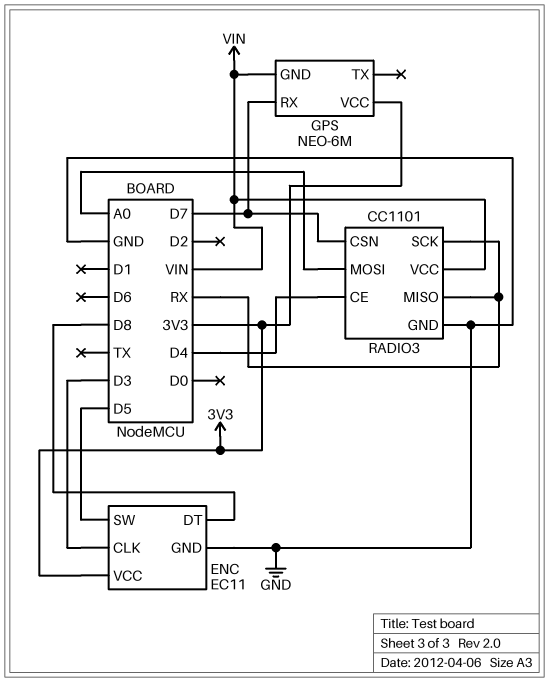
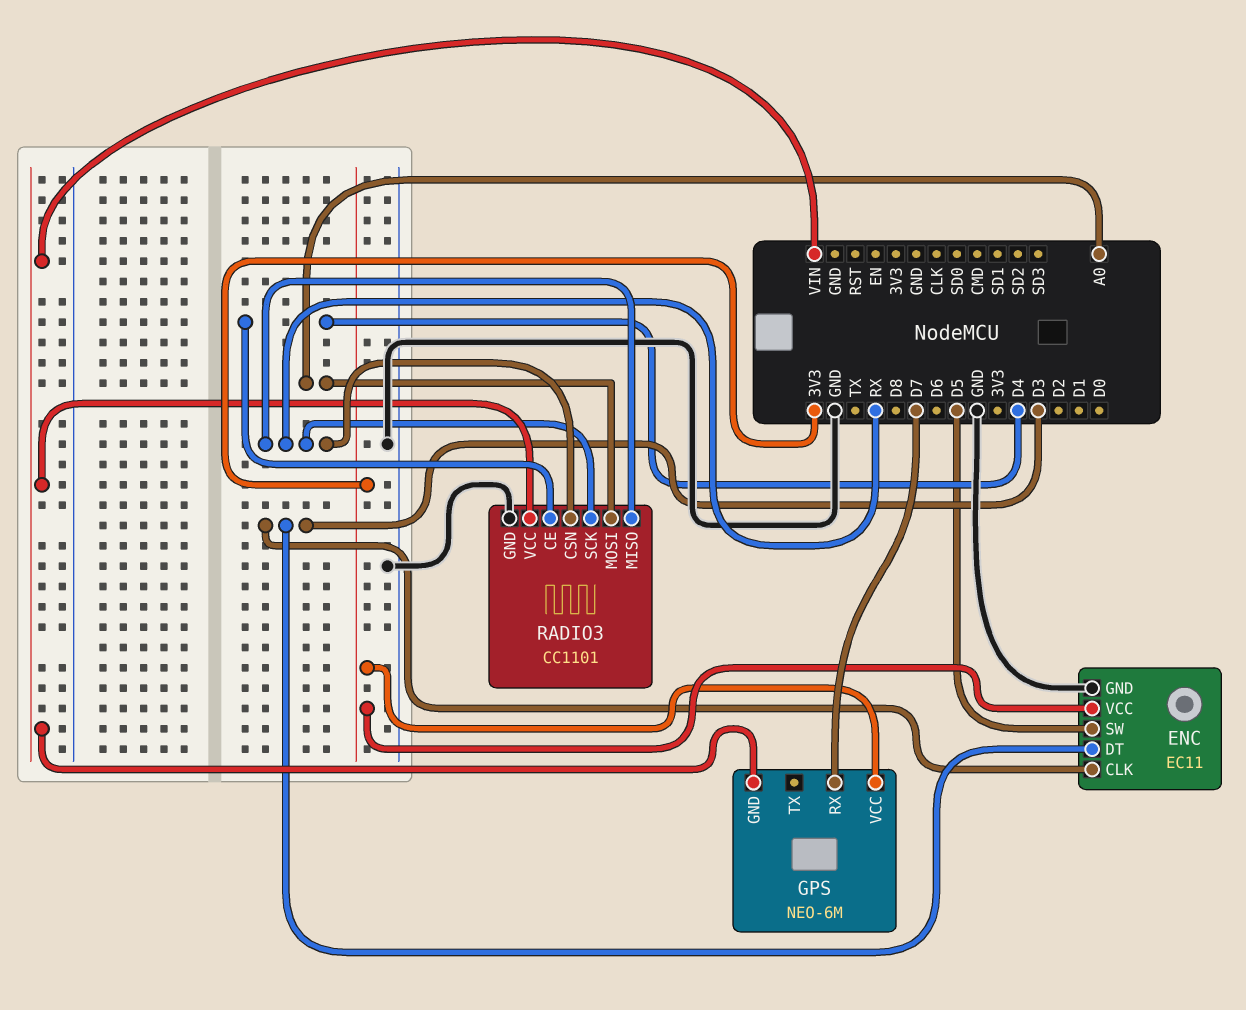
ENC pin DT: D8 -> D3
RADIO3 pin CSN: D7 -> RX

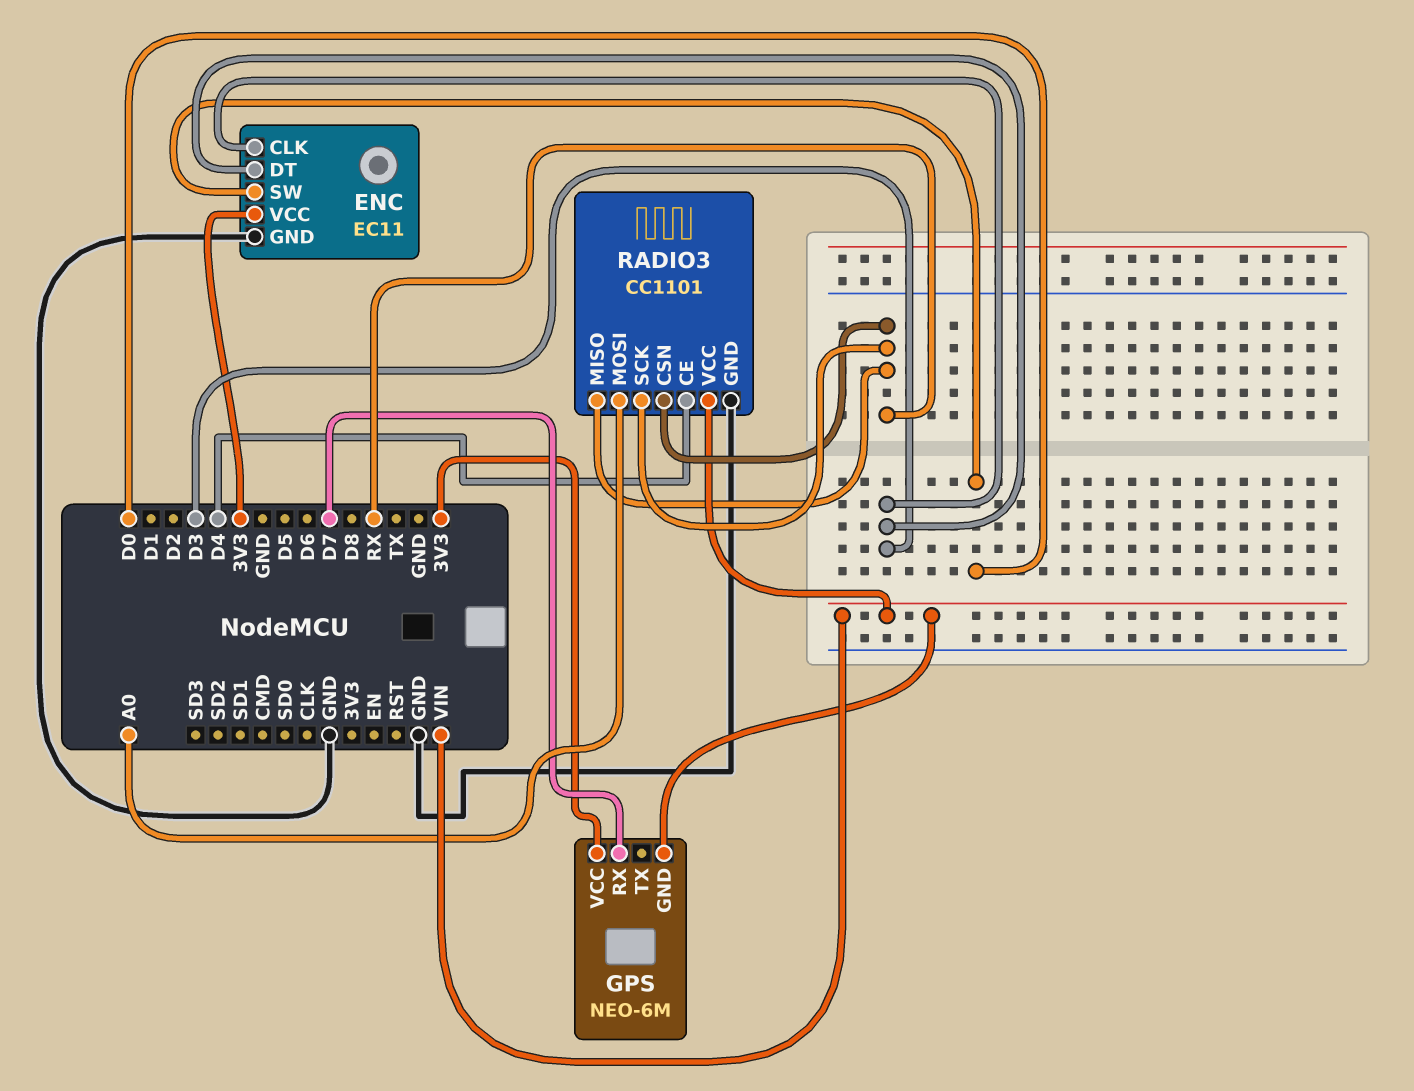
ENC pin SW: D5 -> D0

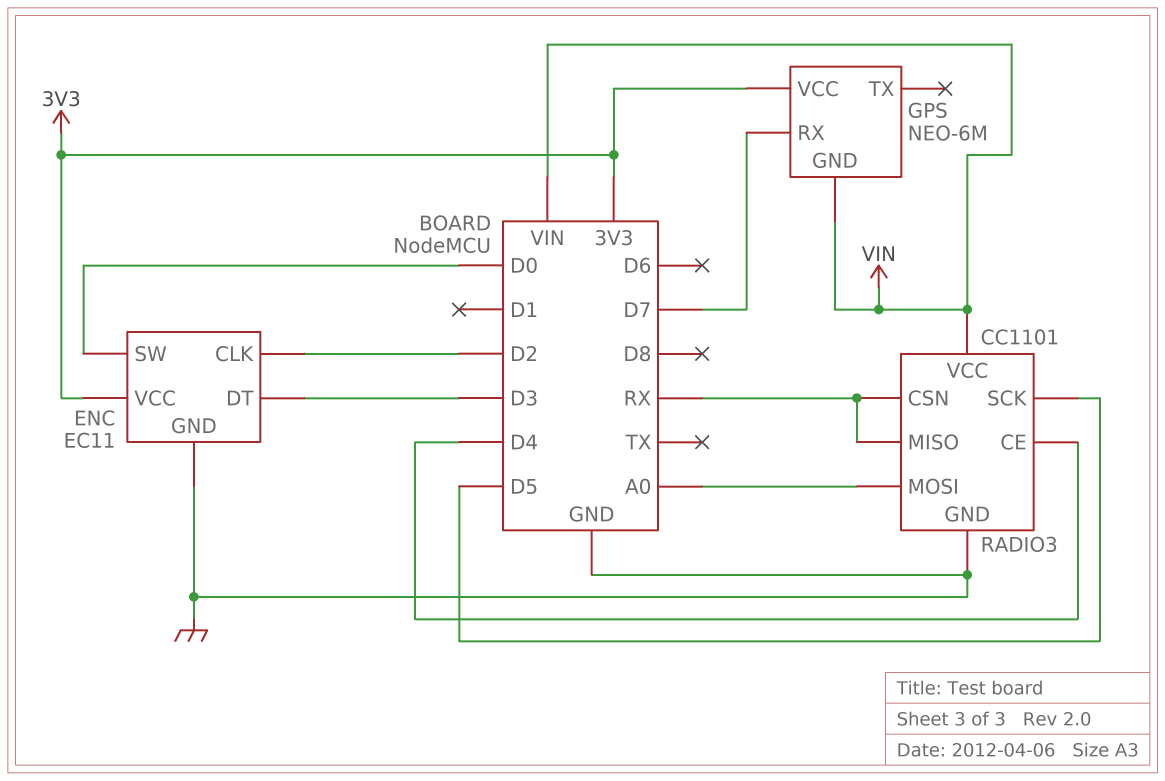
ENC pin CLK: D3 -> D2
RADIO3 pin SCK: RX -> D5

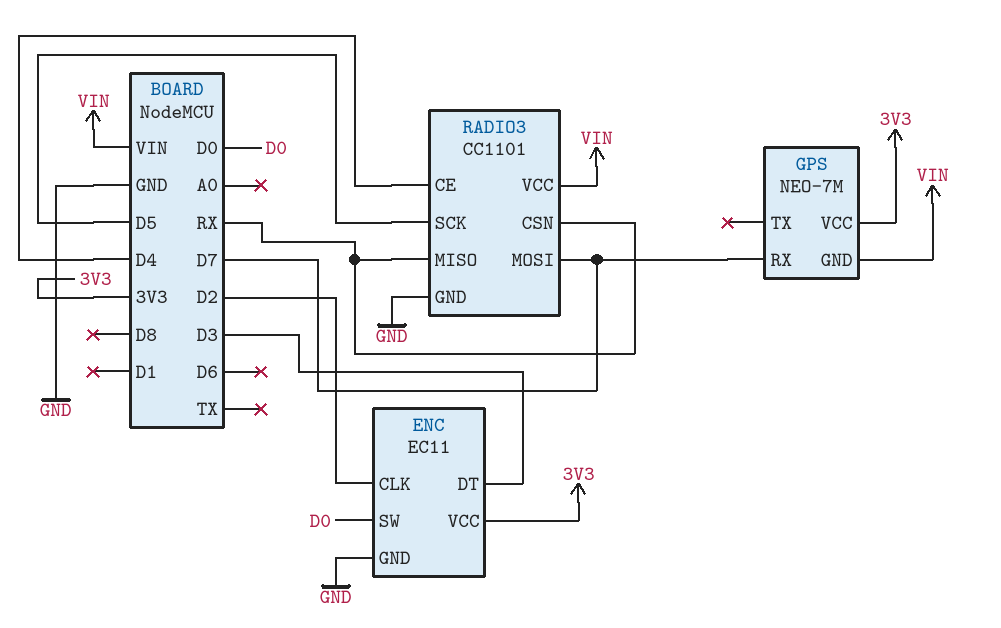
GPS: NEO-6M -> NEO-7M
RADIO3 pin MOSI: A0 -> D7

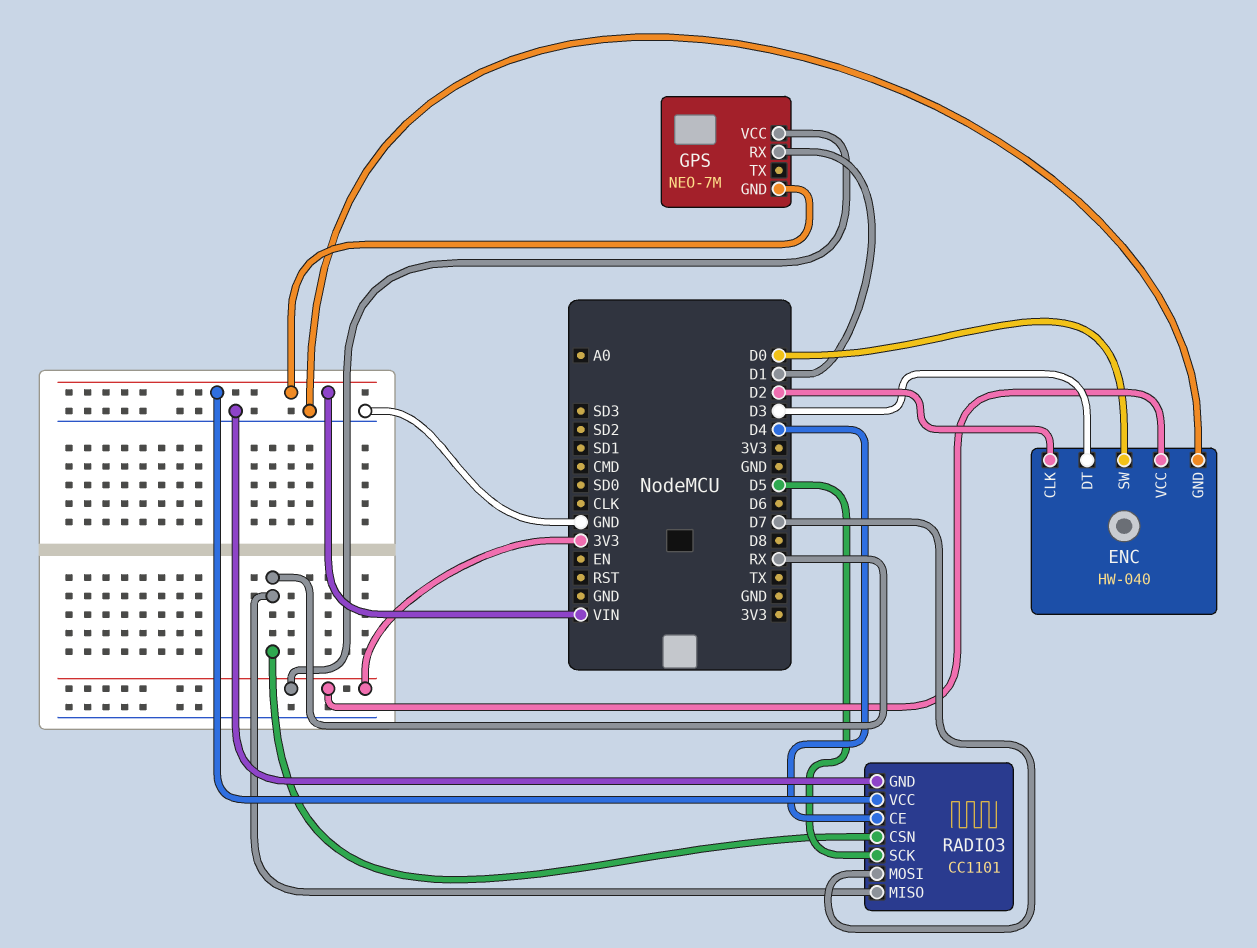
ENC: EC11 -> HW-040
GPS pin RX: D7 -> D1

